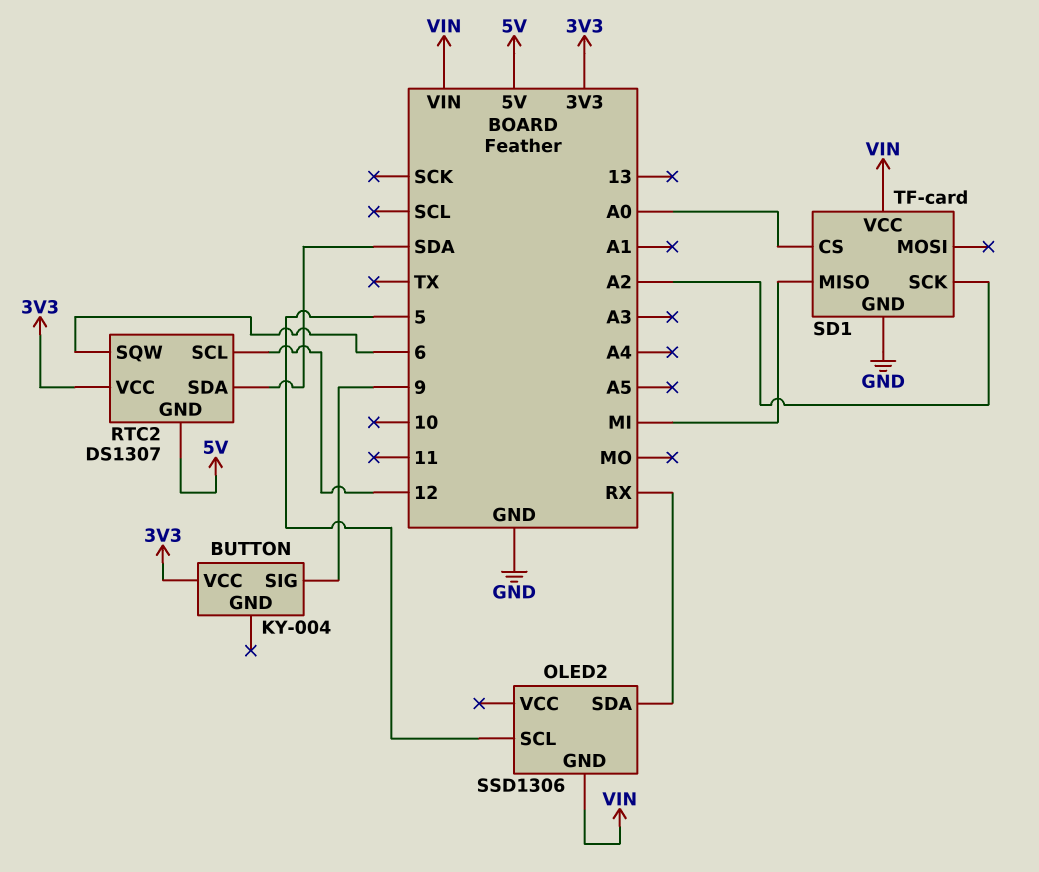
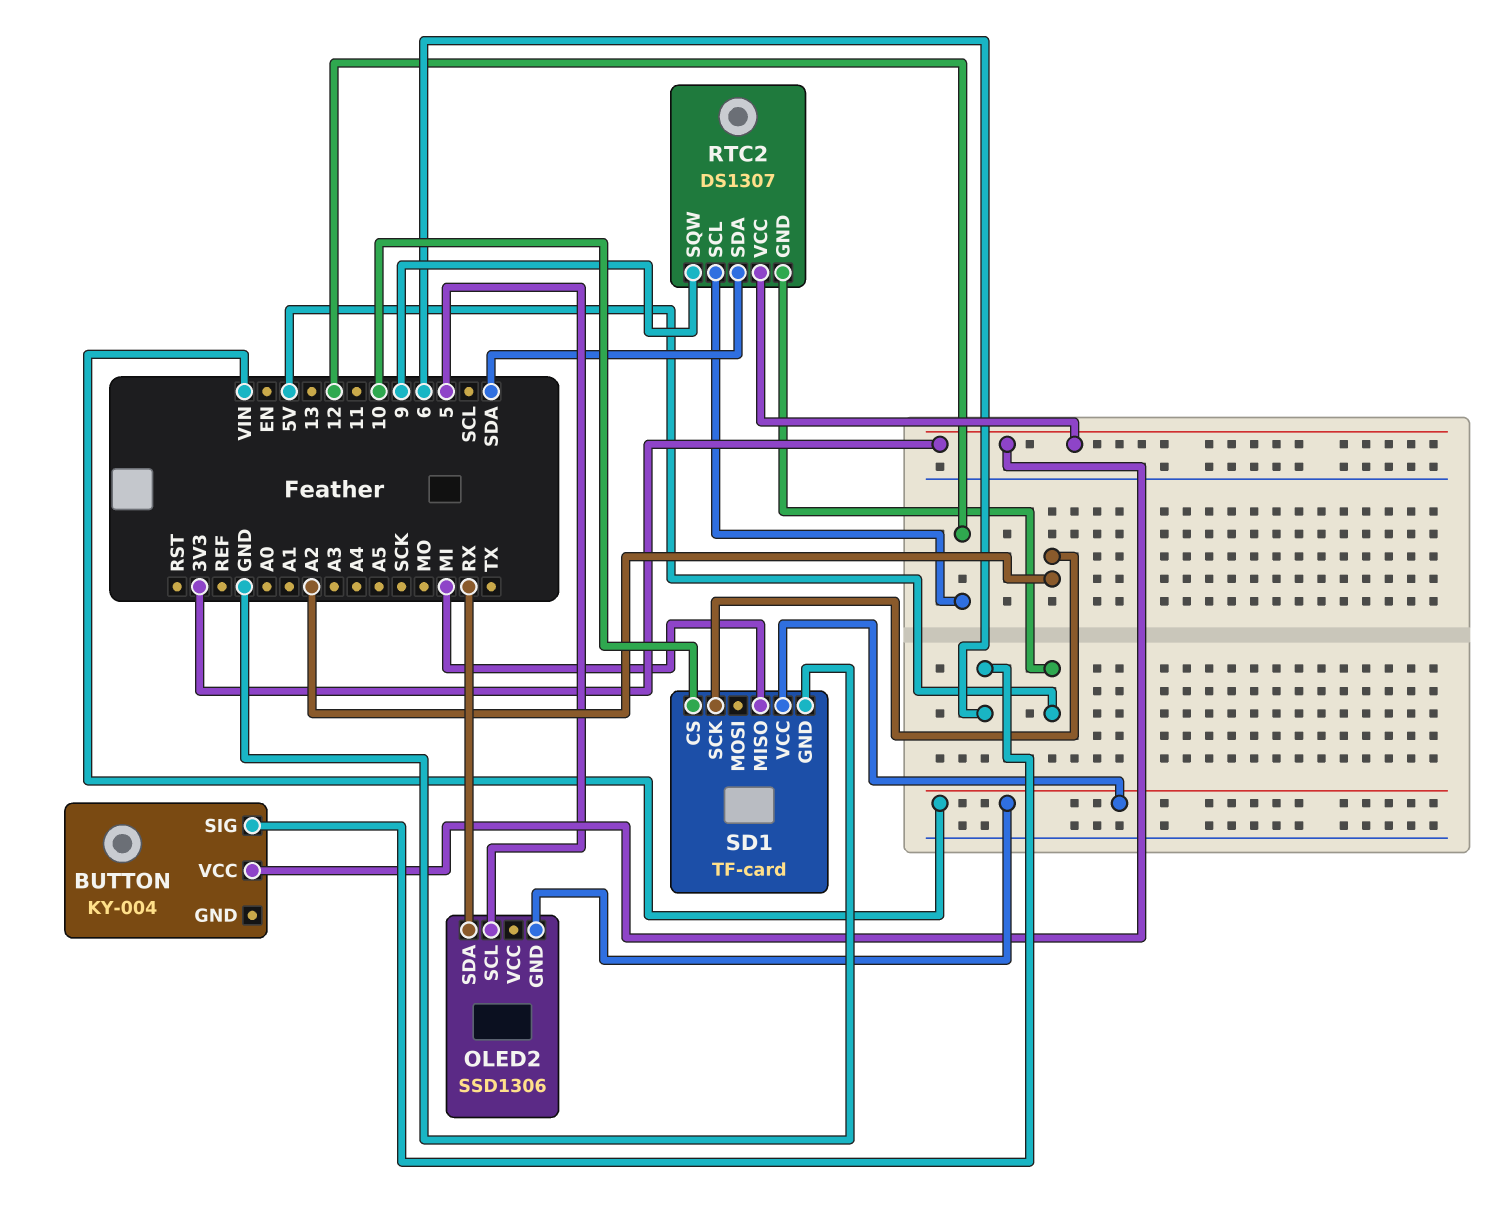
BUTTON pin SIG: 9 -> 6
RTC2 pin SQW: 6 -> 9
SD1 pin CS: A0 -> 10

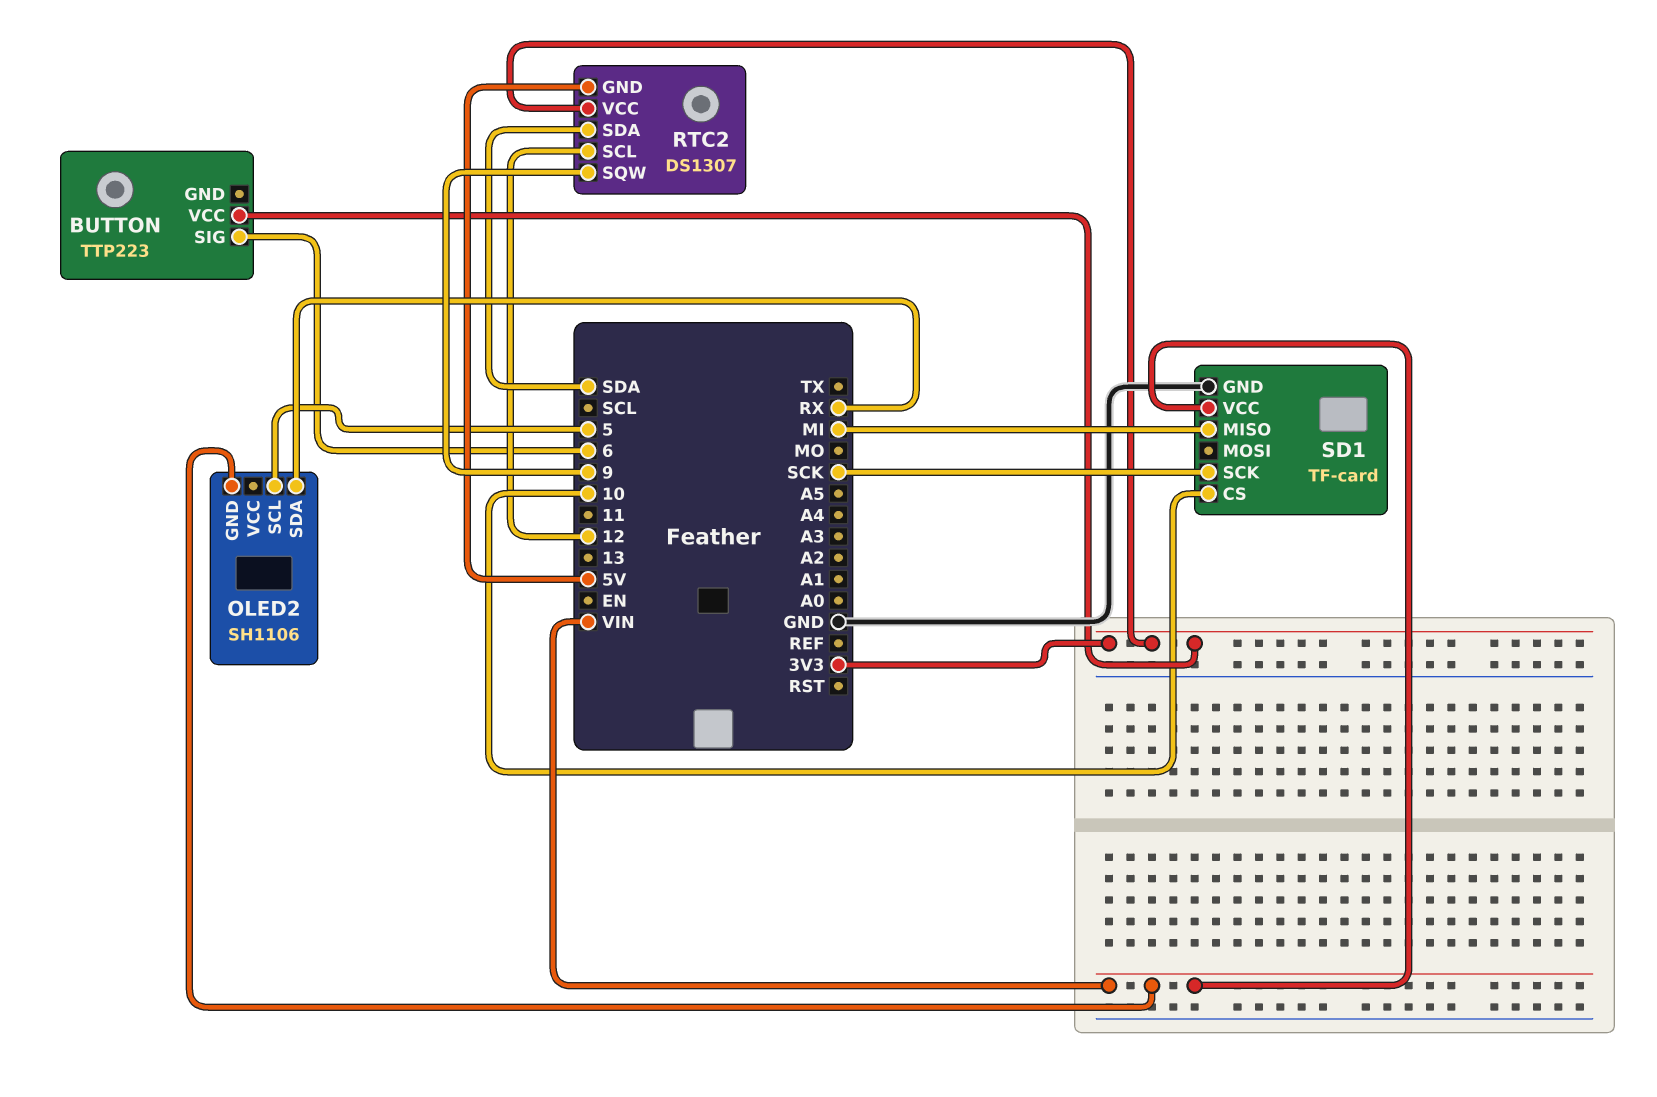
BUTTON: KY-004 -> TTP223
OLED2: SSD1306 -> SH1106
SD1 pin SCK: A2 -> SCK

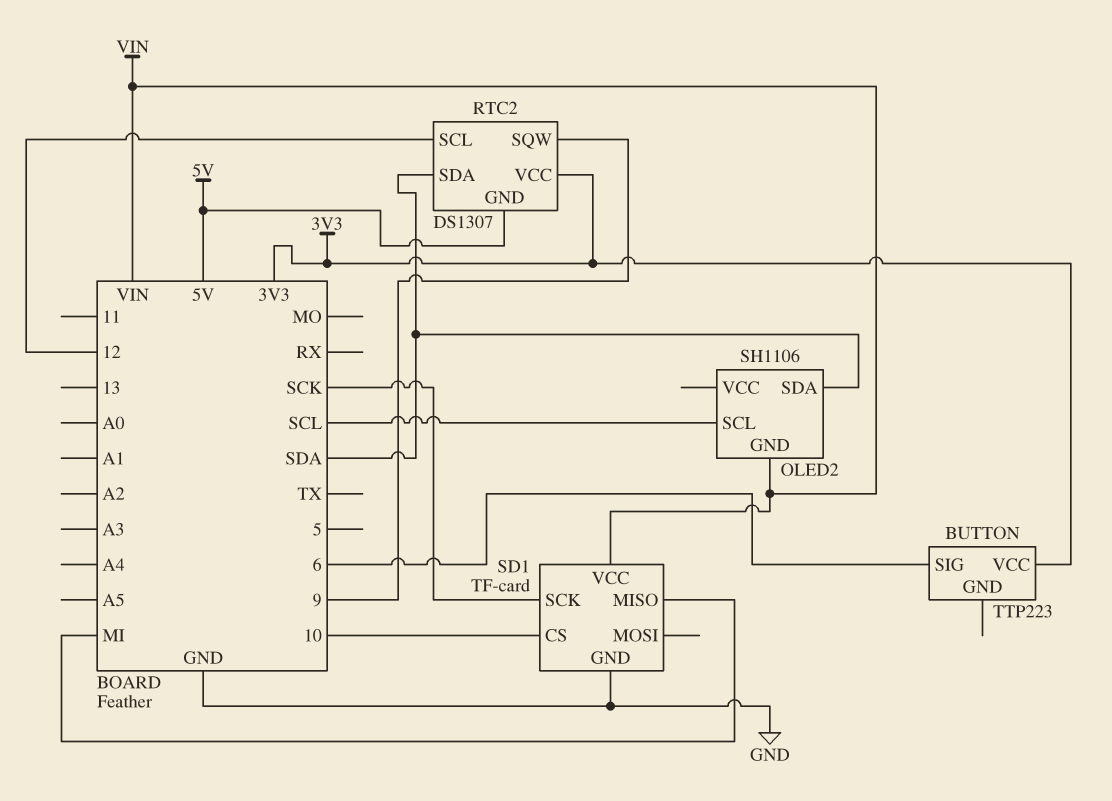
OLED2 pin SCL: 5 -> SCL
OLED2 pin SDA: RX -> SDA

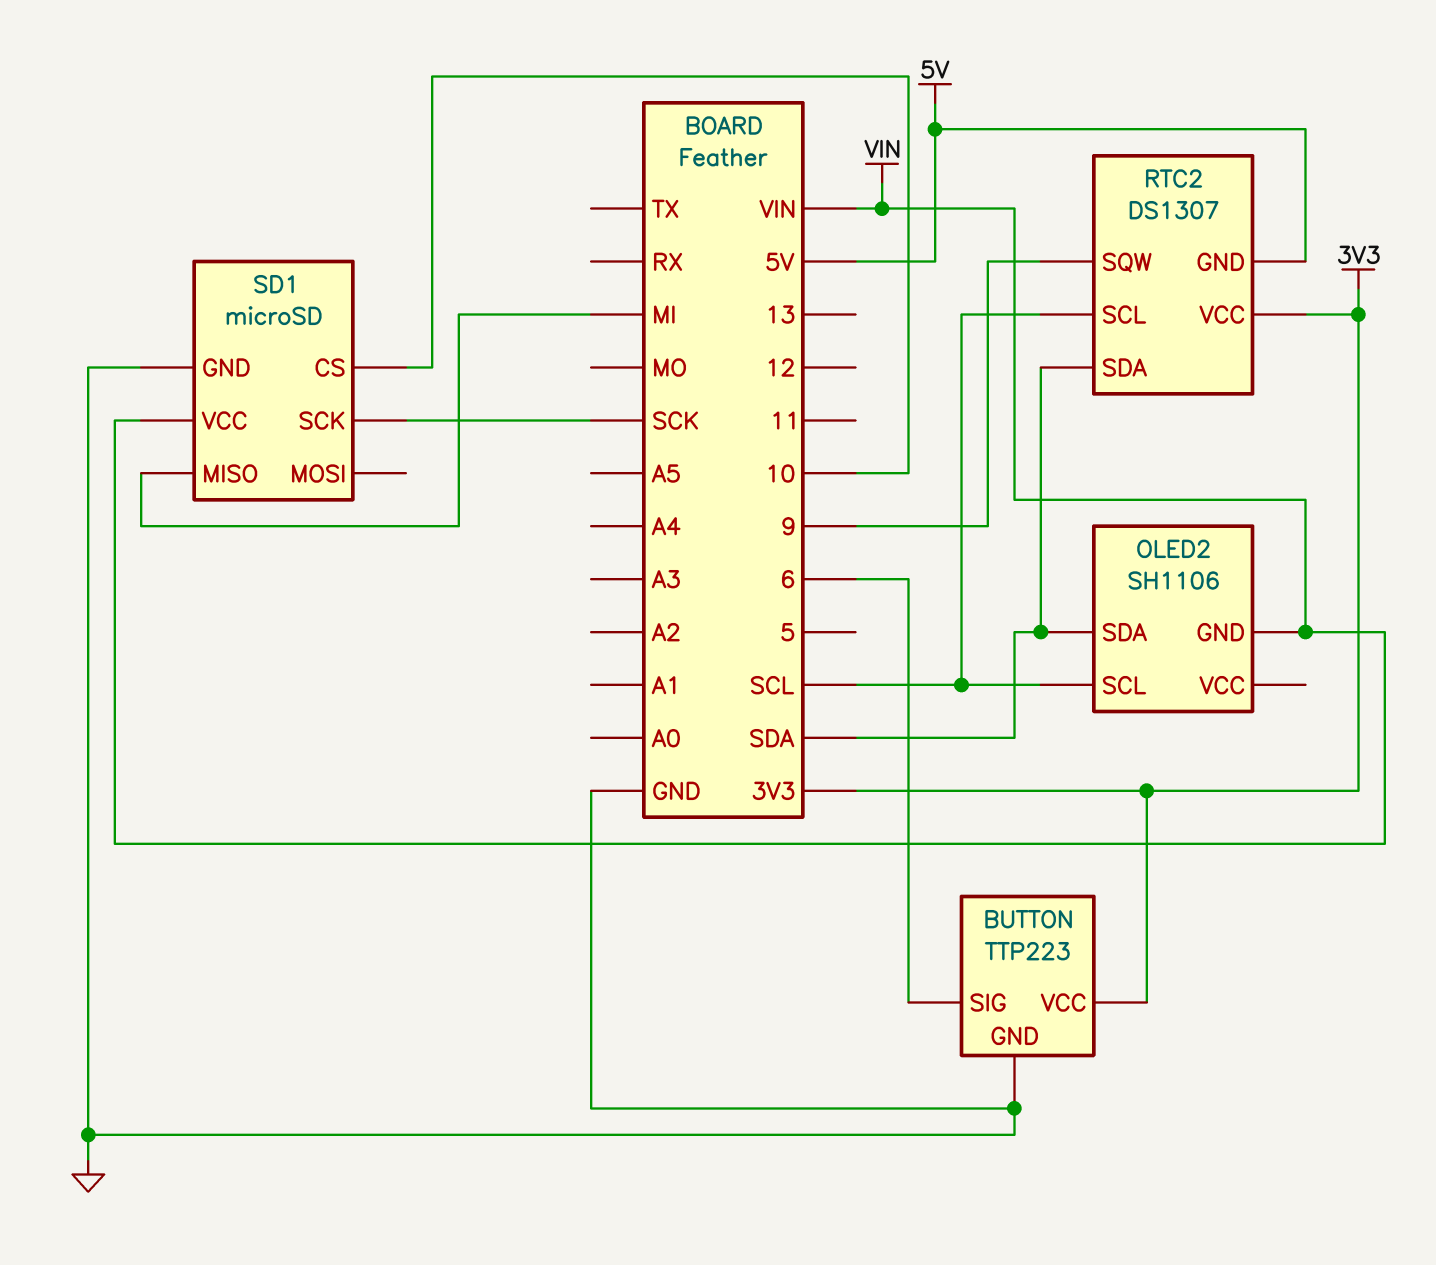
BUTTON pin GND: none -> GND
RTC2 pin SCL: 12 -> SCL
SD1: TF-card -> microSD

